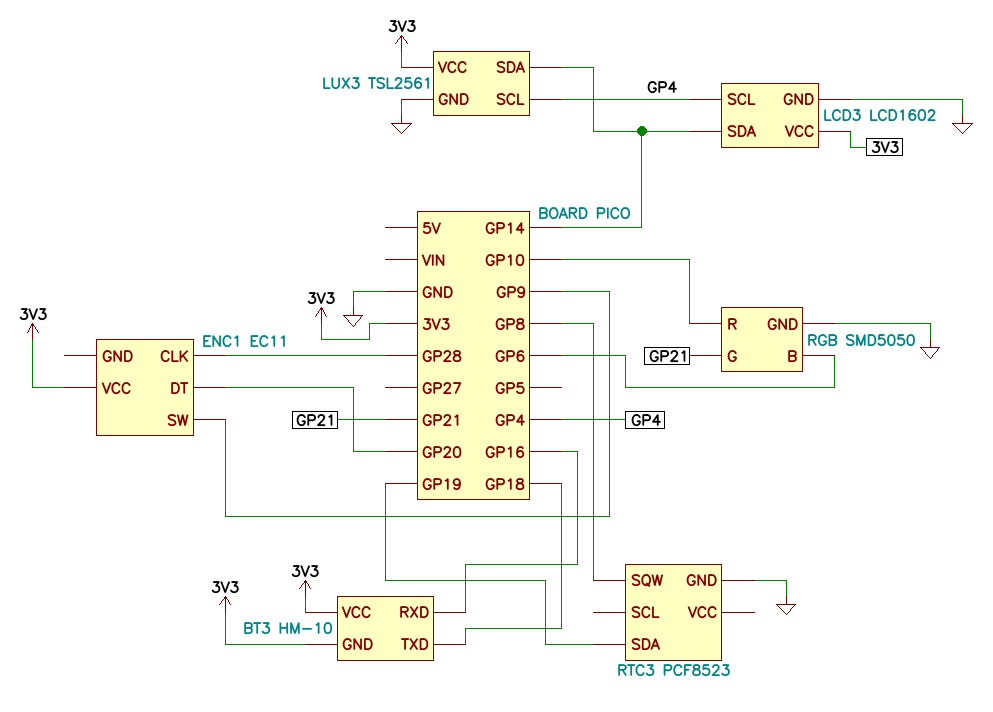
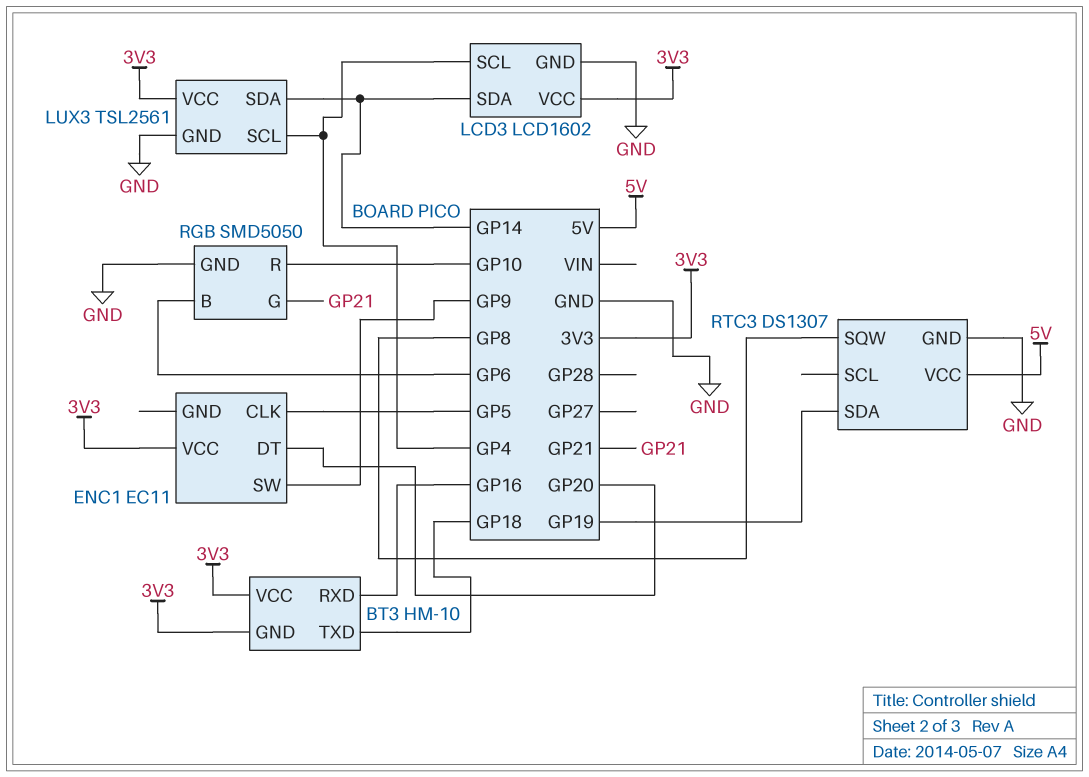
ENC1 pin CLK: GP28 -> GP5
RTC3: PCF8523 -> DS1307
RTC3 pin VCC: none -> 5V

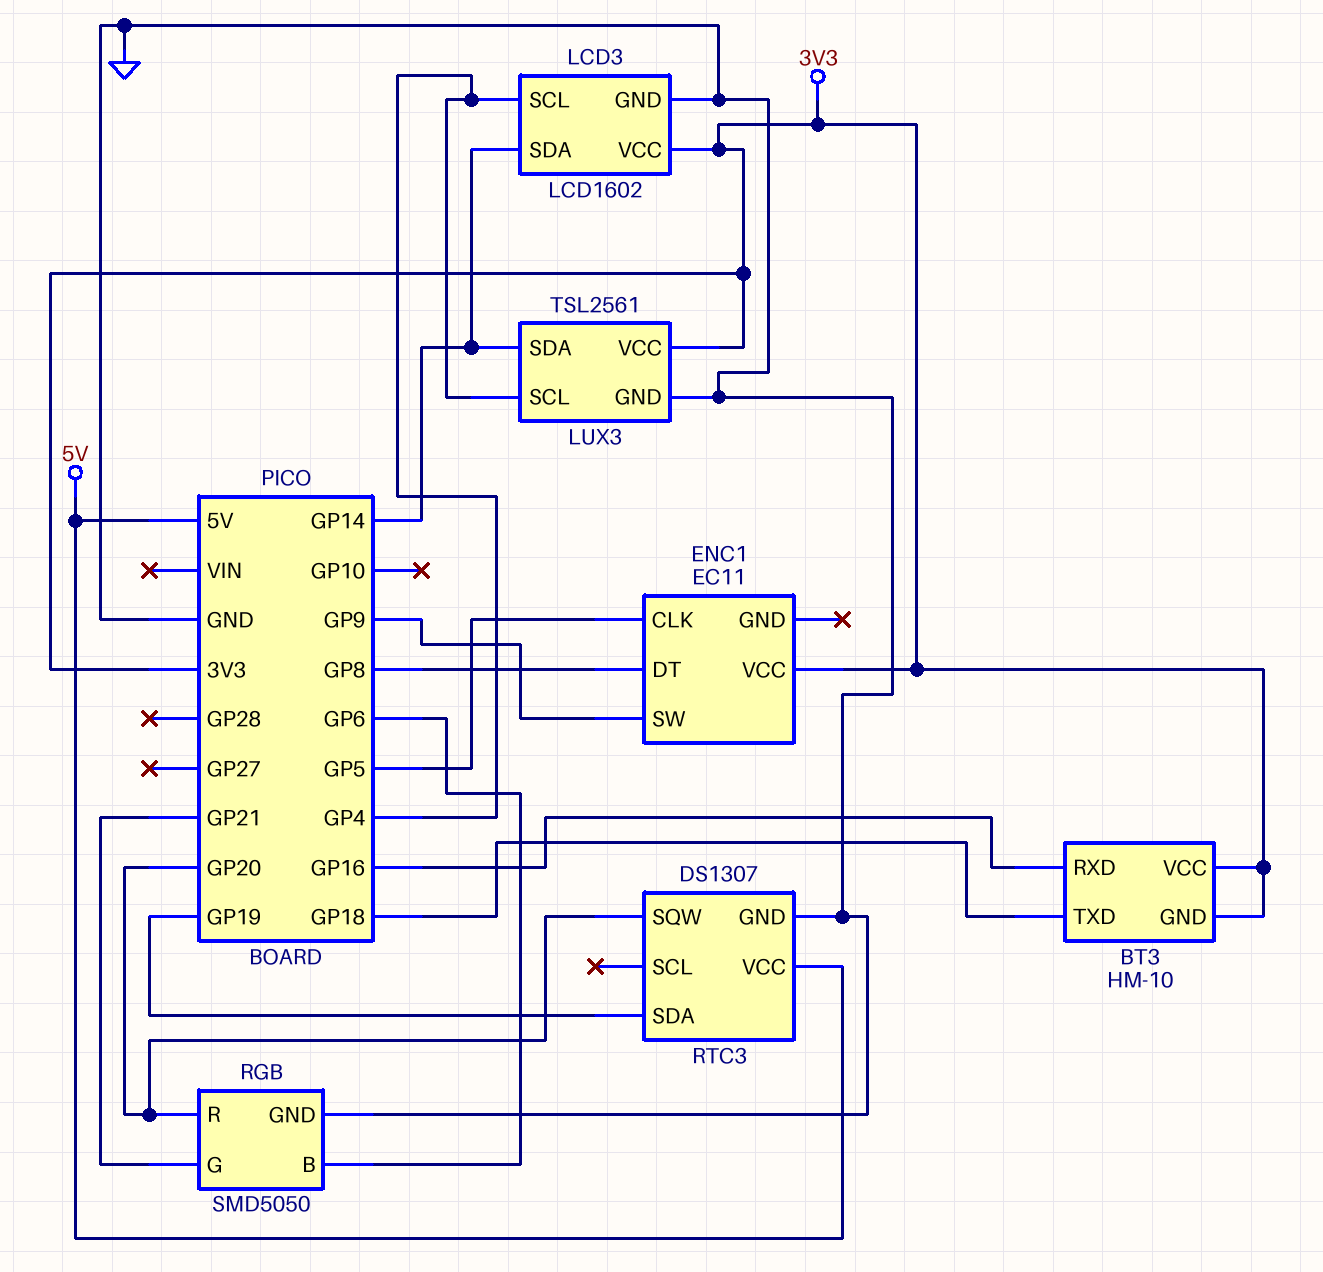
ENC1 pin DT: GP20 -> GP8
RGB pin R: GP10 -> GP20
RTC3 pin SQW: GP8 -> GP20

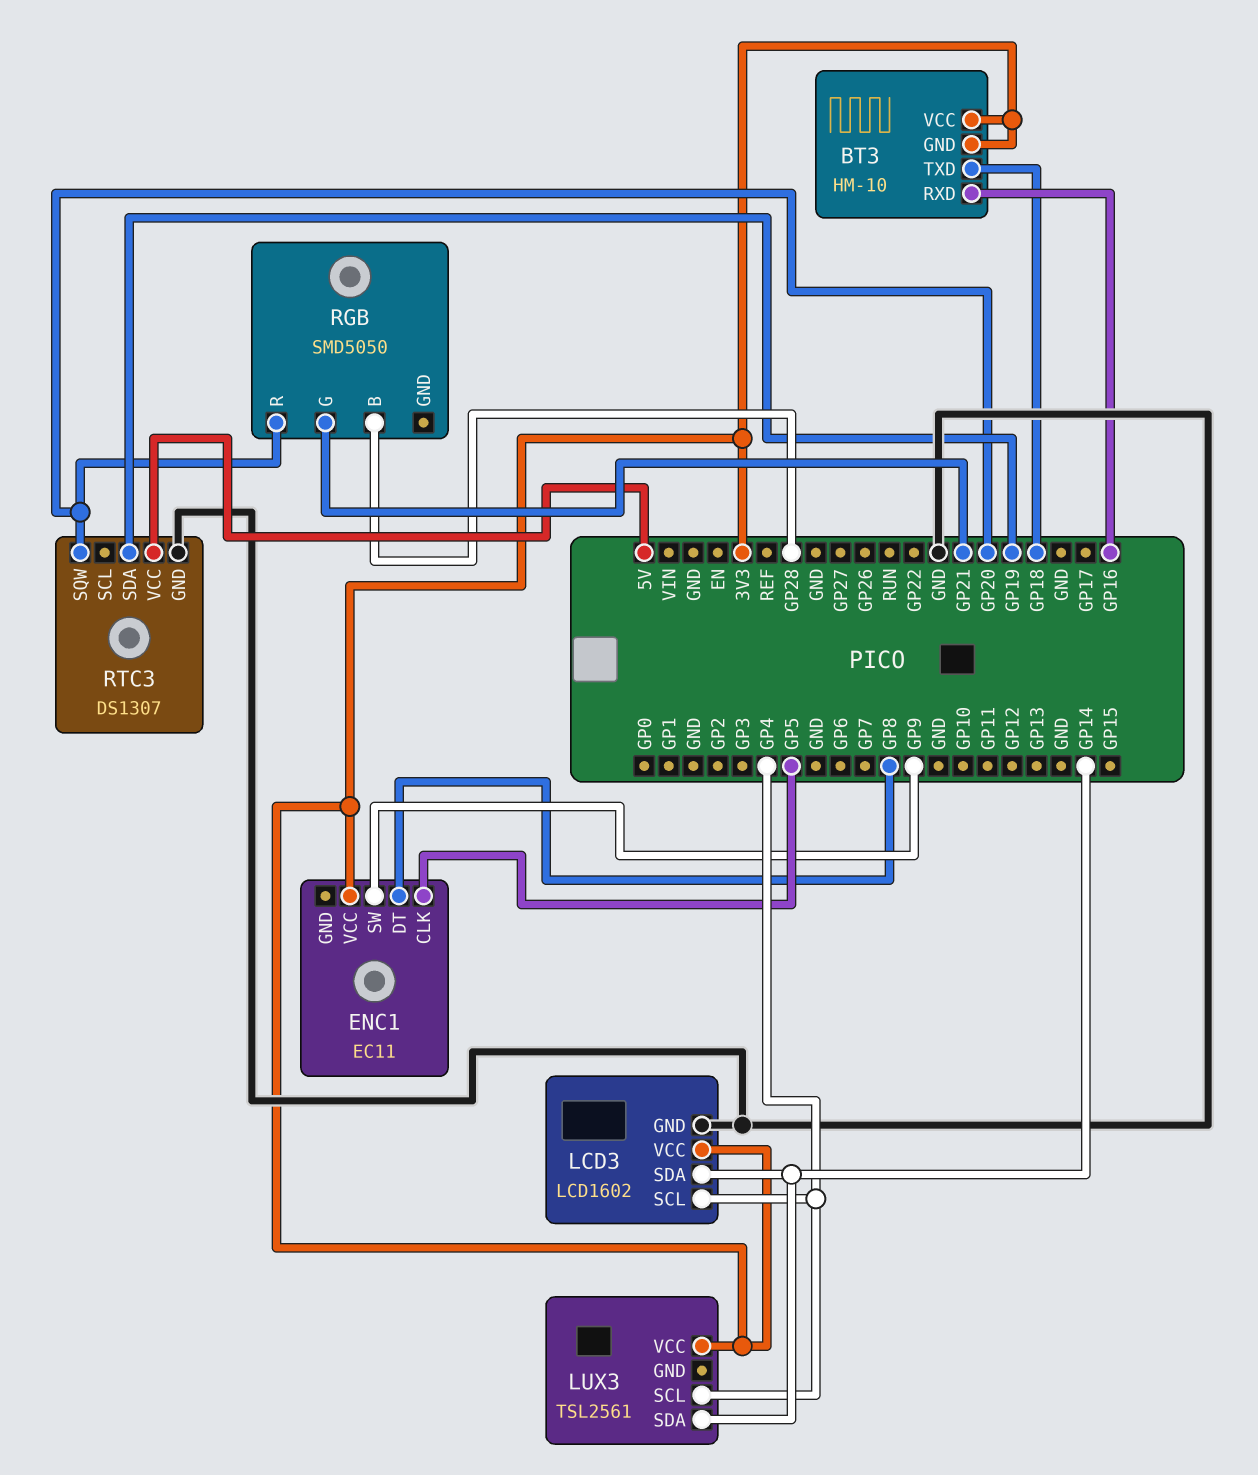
LUX3 pin GND: GND -> none
RGB pin B: GP6 -> GP28
RGB pin GND: GND -> none

